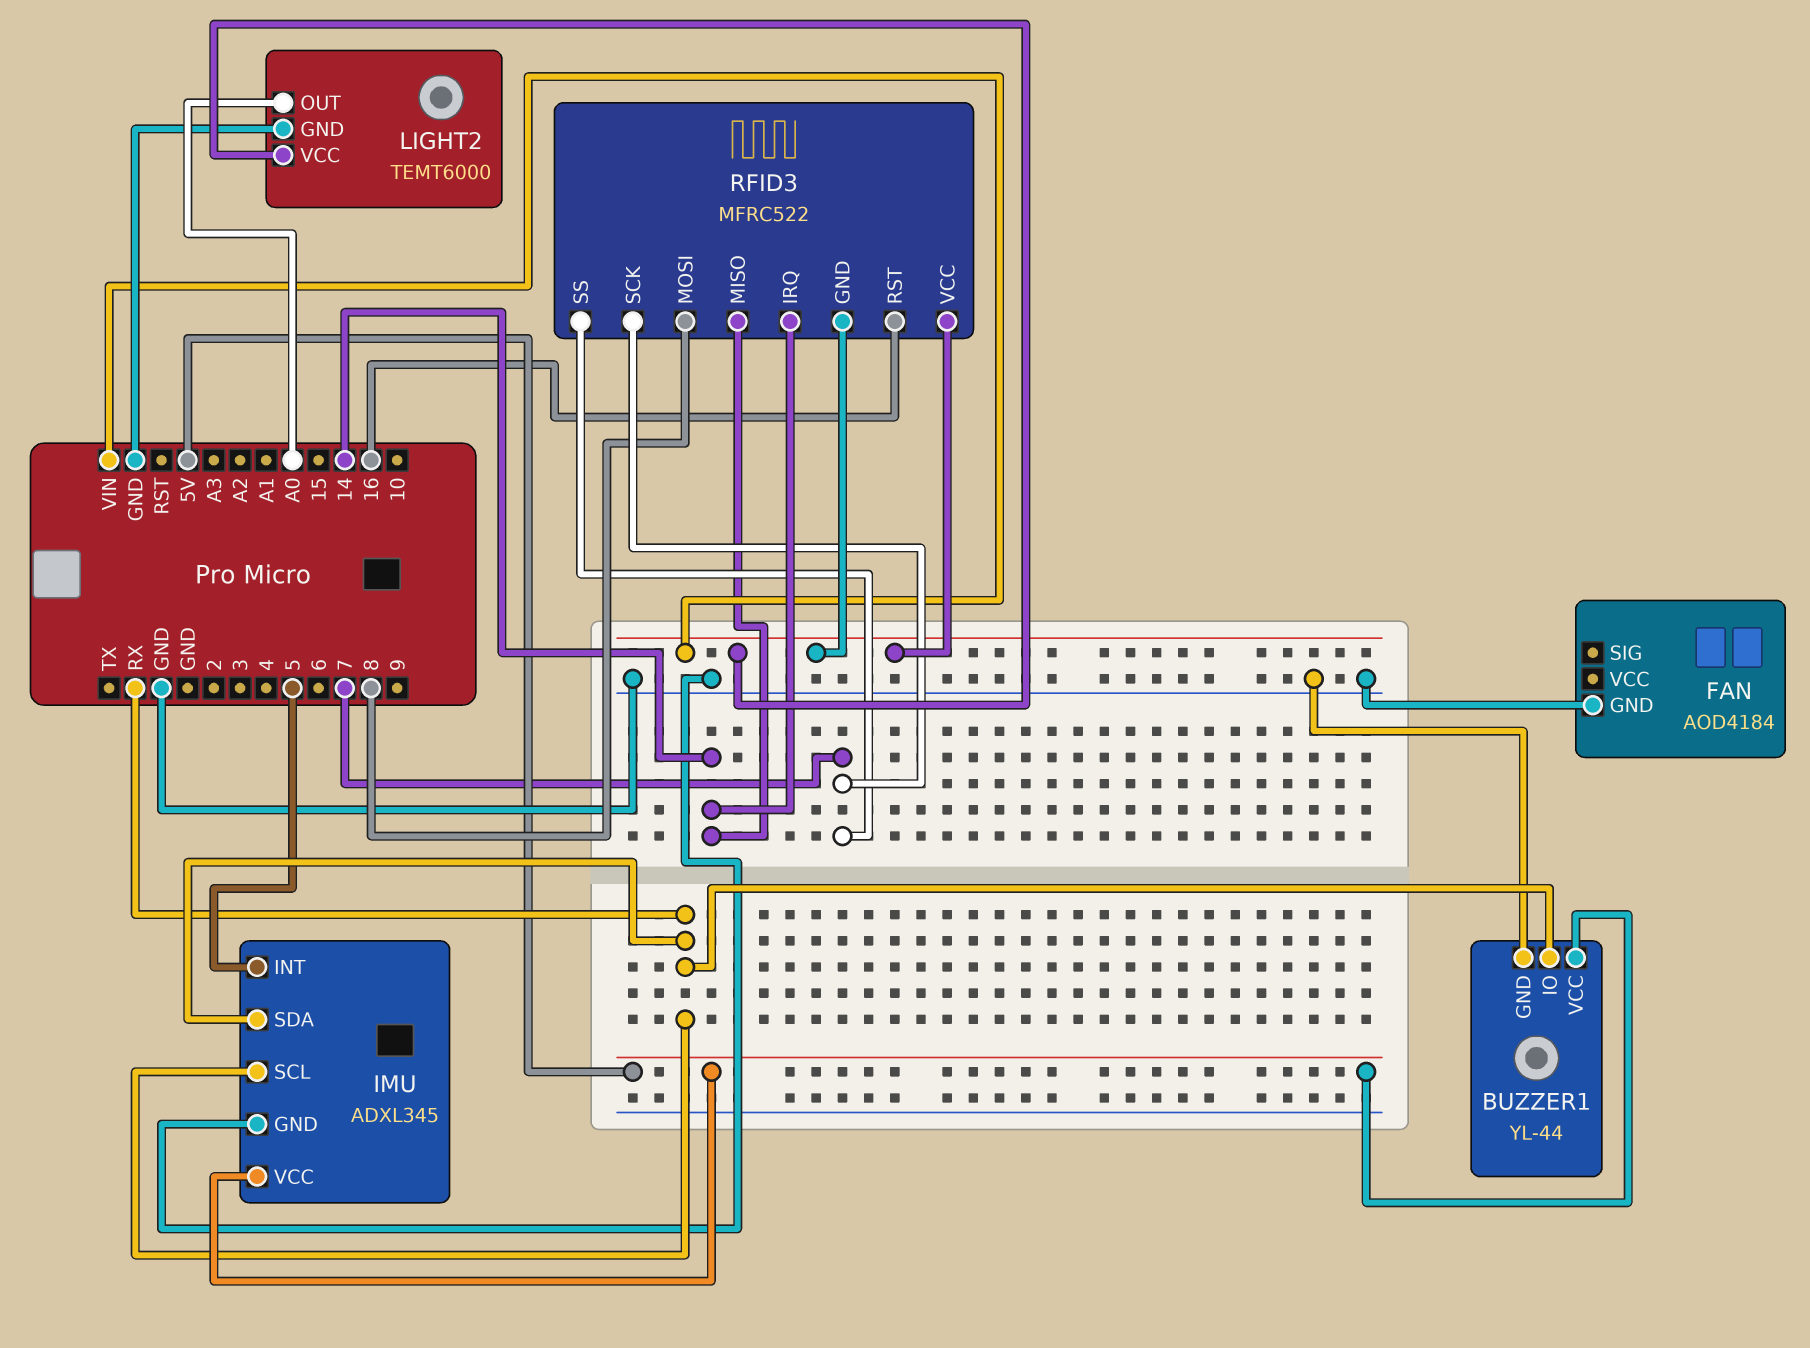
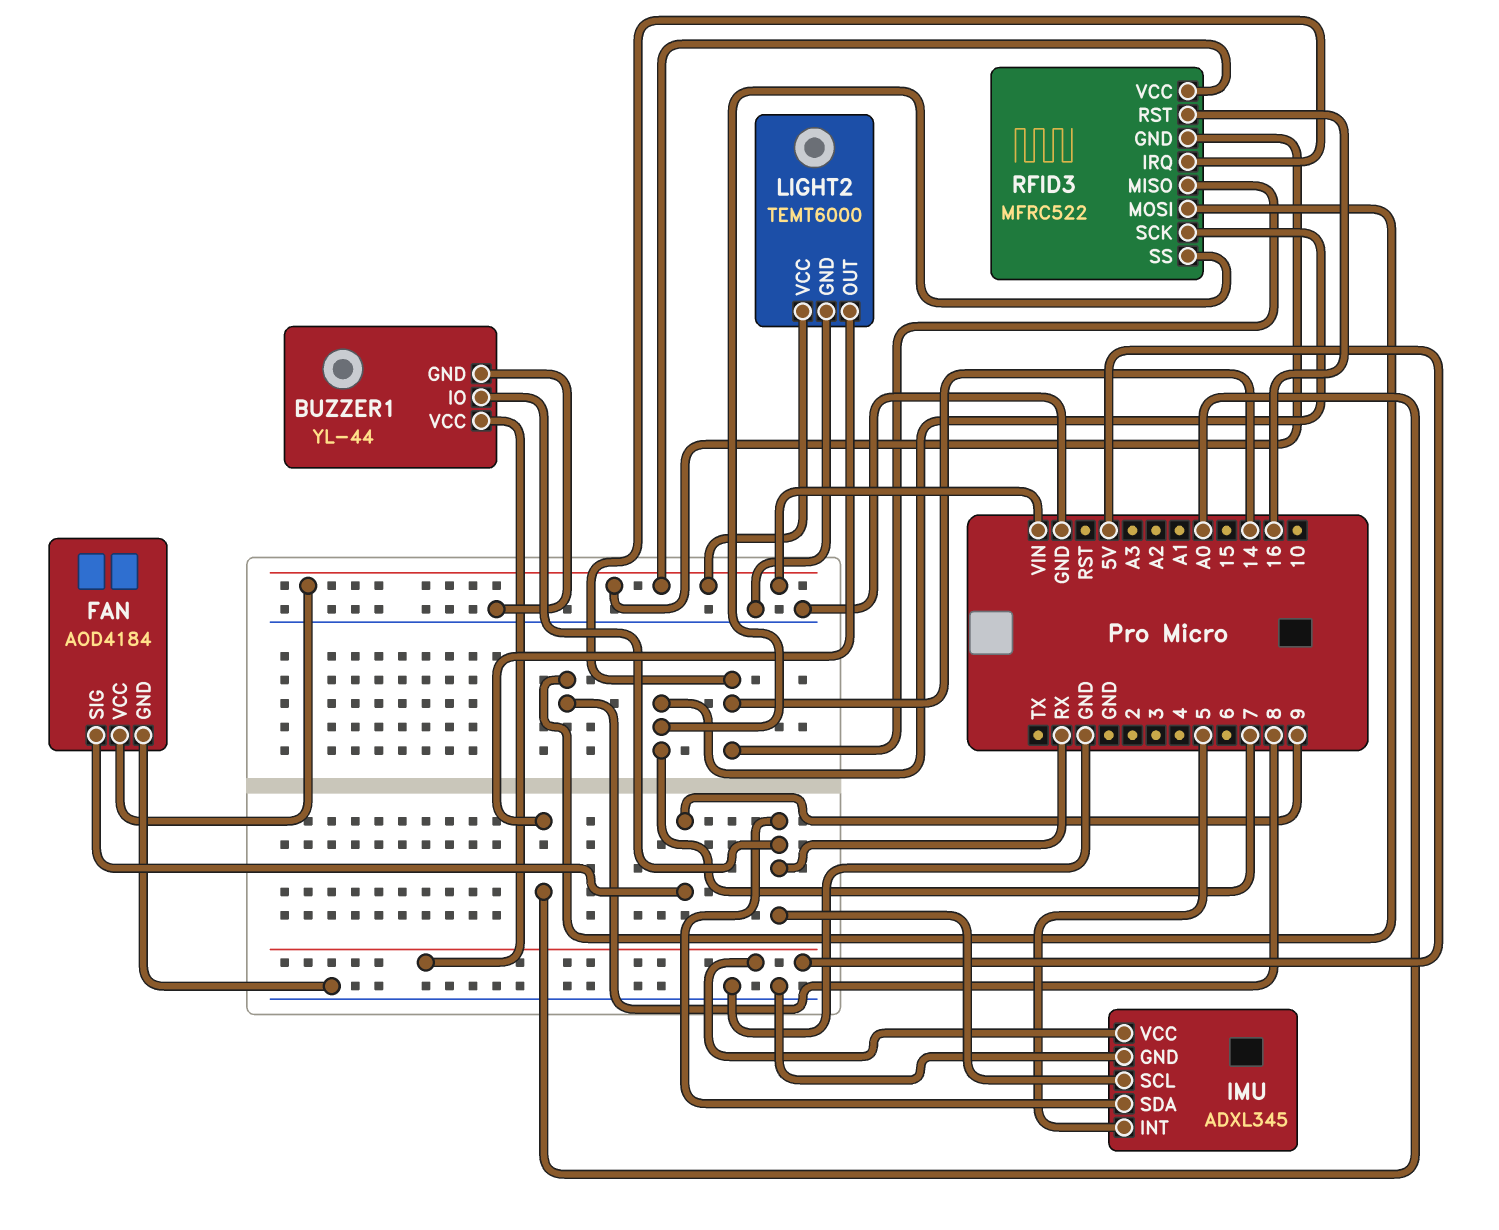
FAN pin SIG: none -> 9
FAN pin VCC: none -> VIN

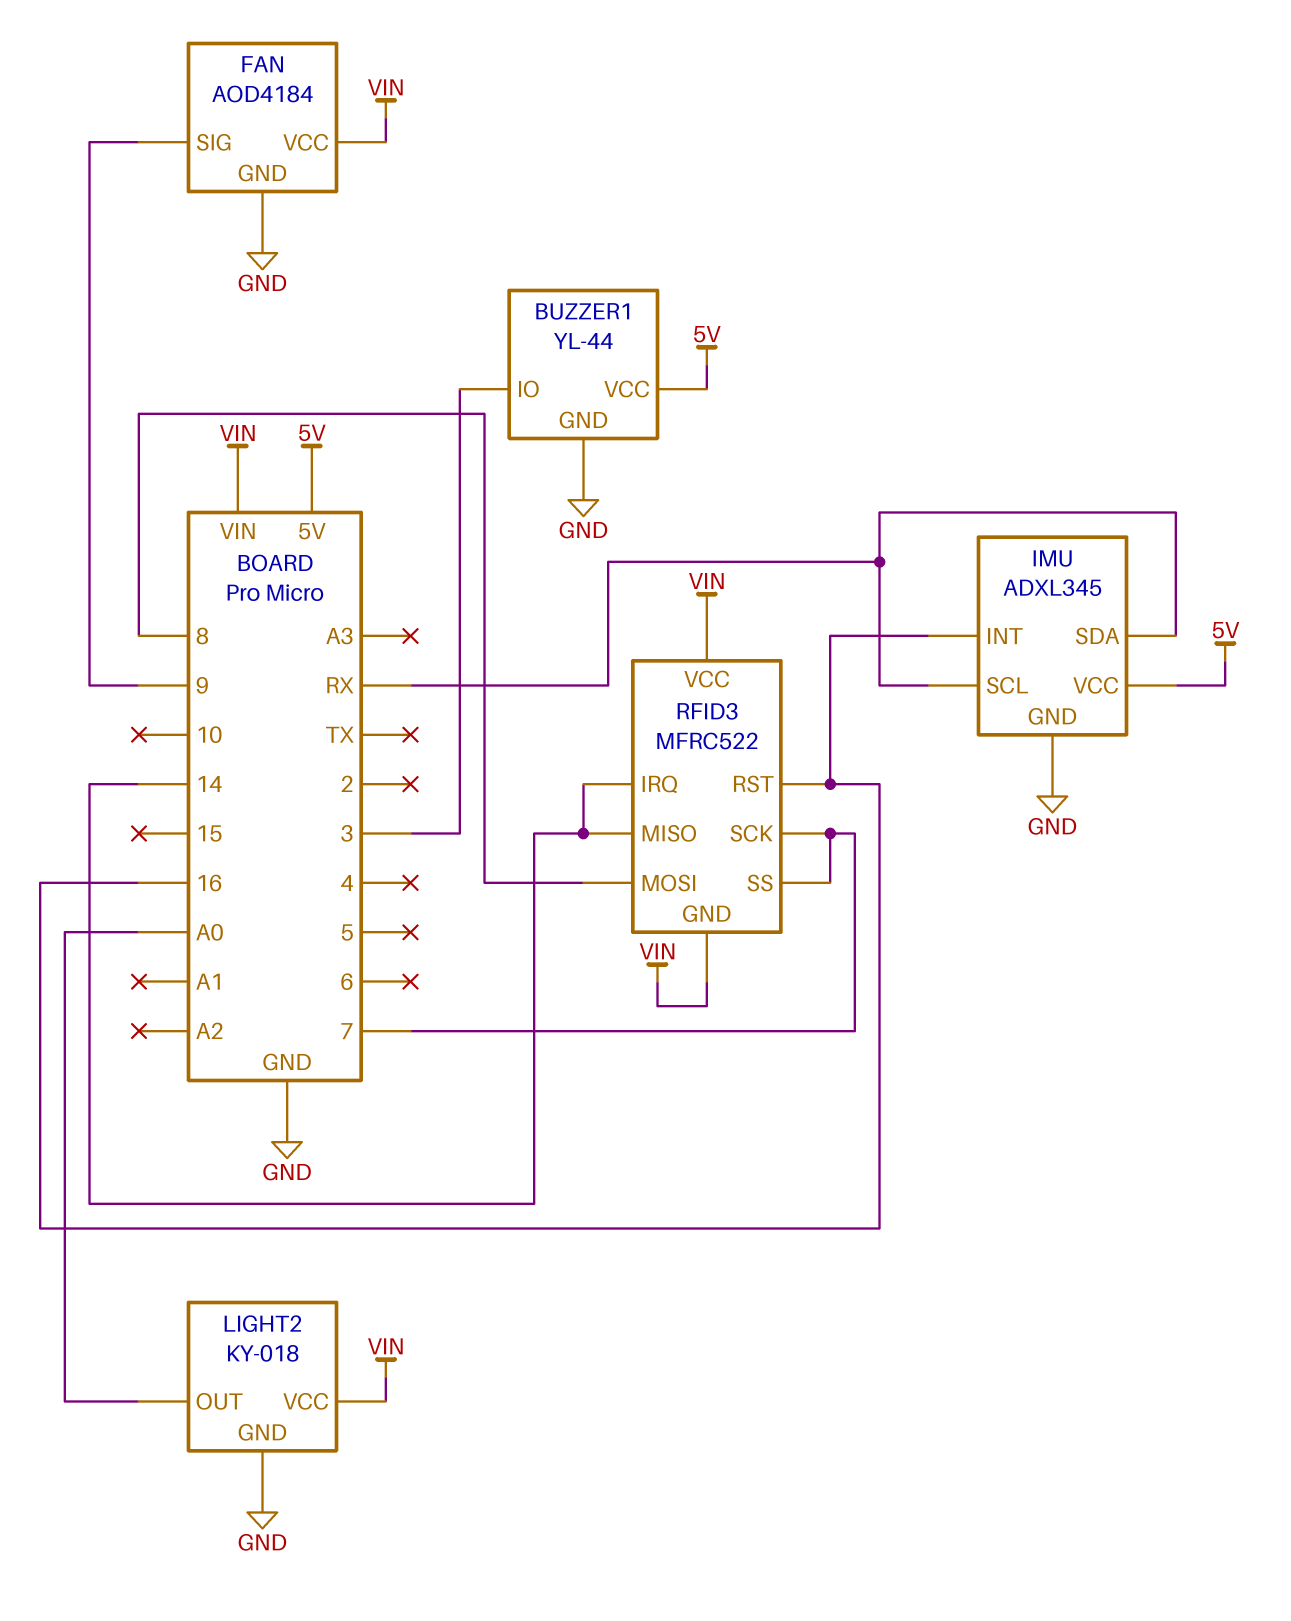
BUZZER1 pin IO: RX -> 3
IMU pin INT: 5 -> 16
LIGHT2: TEMT6000 -> KY-018

